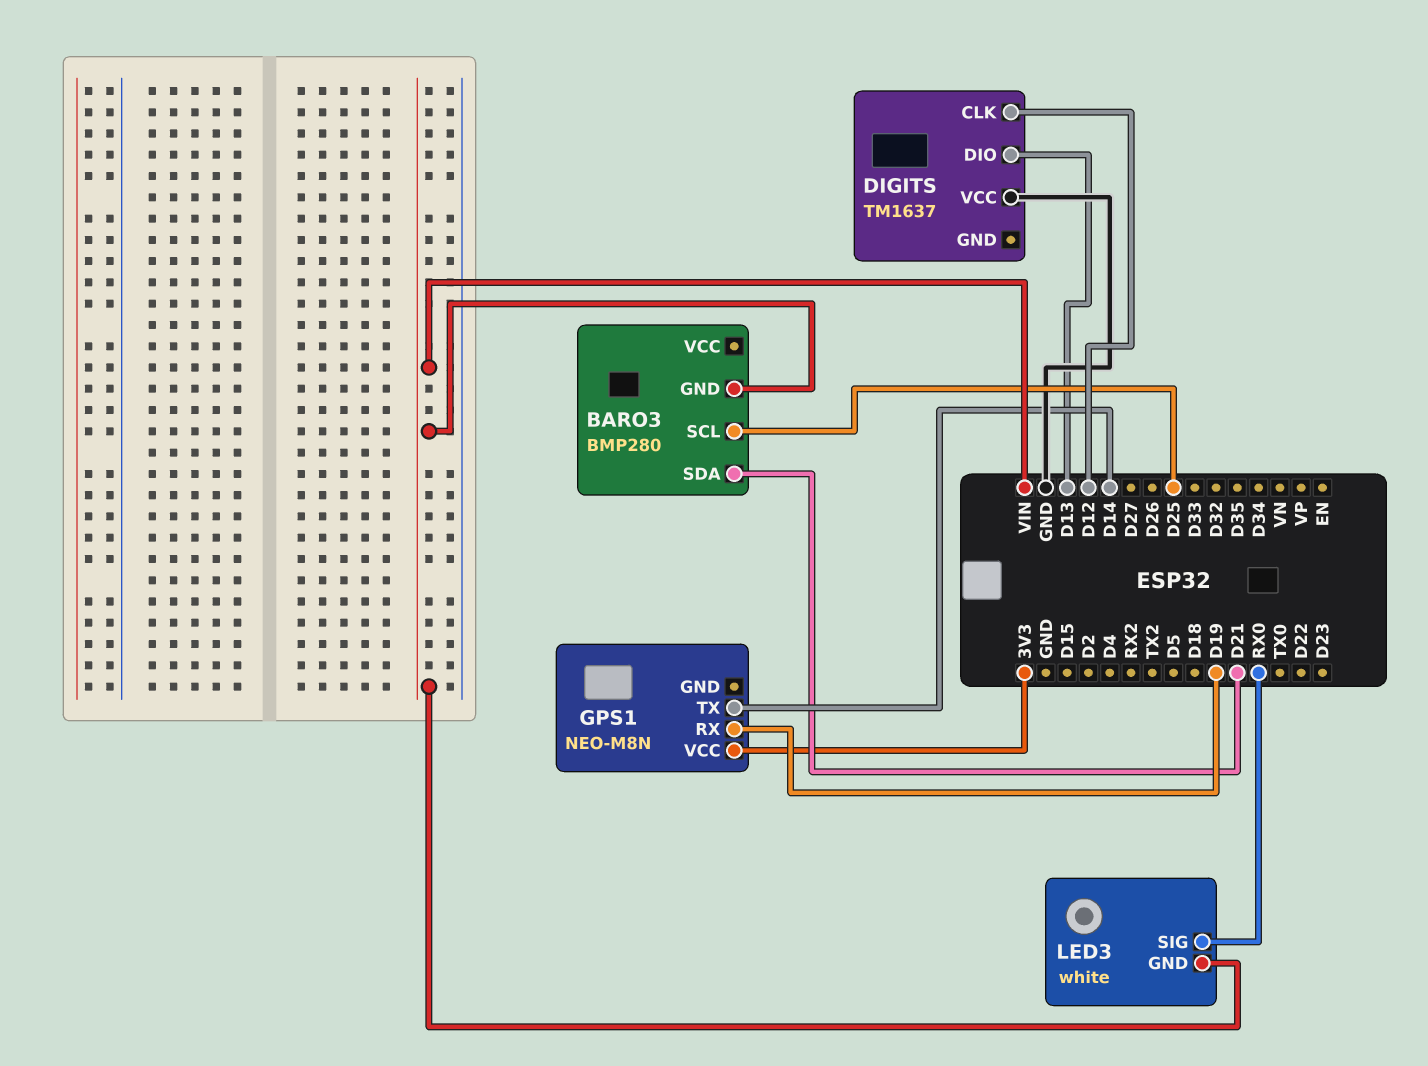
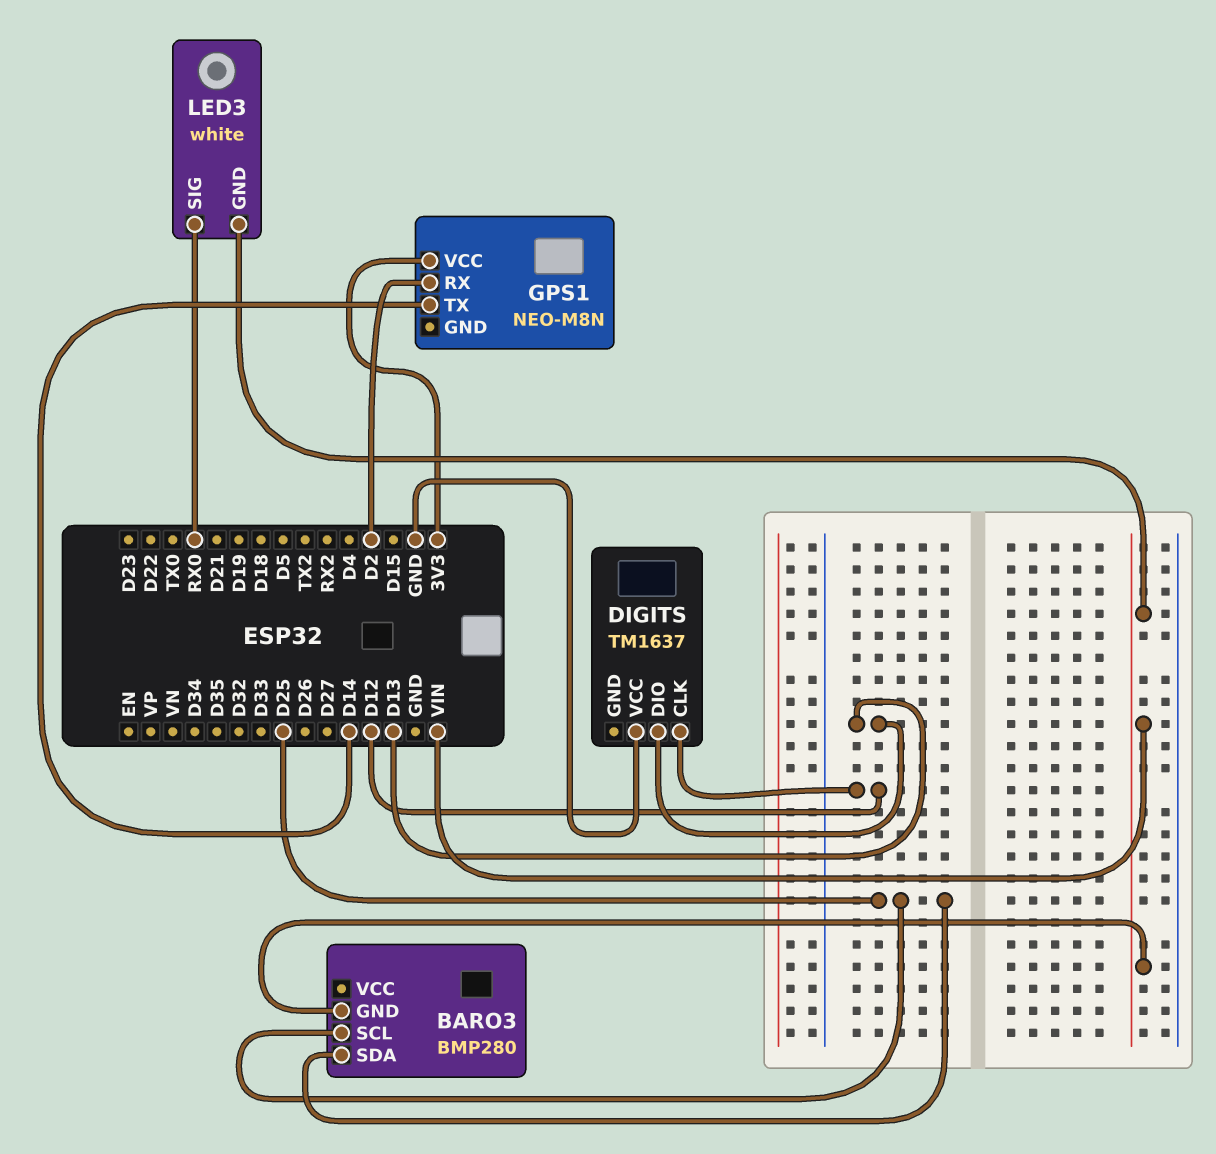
BARO3 pin SDA: D21 -> D25
GPS1 pin RX: D19 -> D2

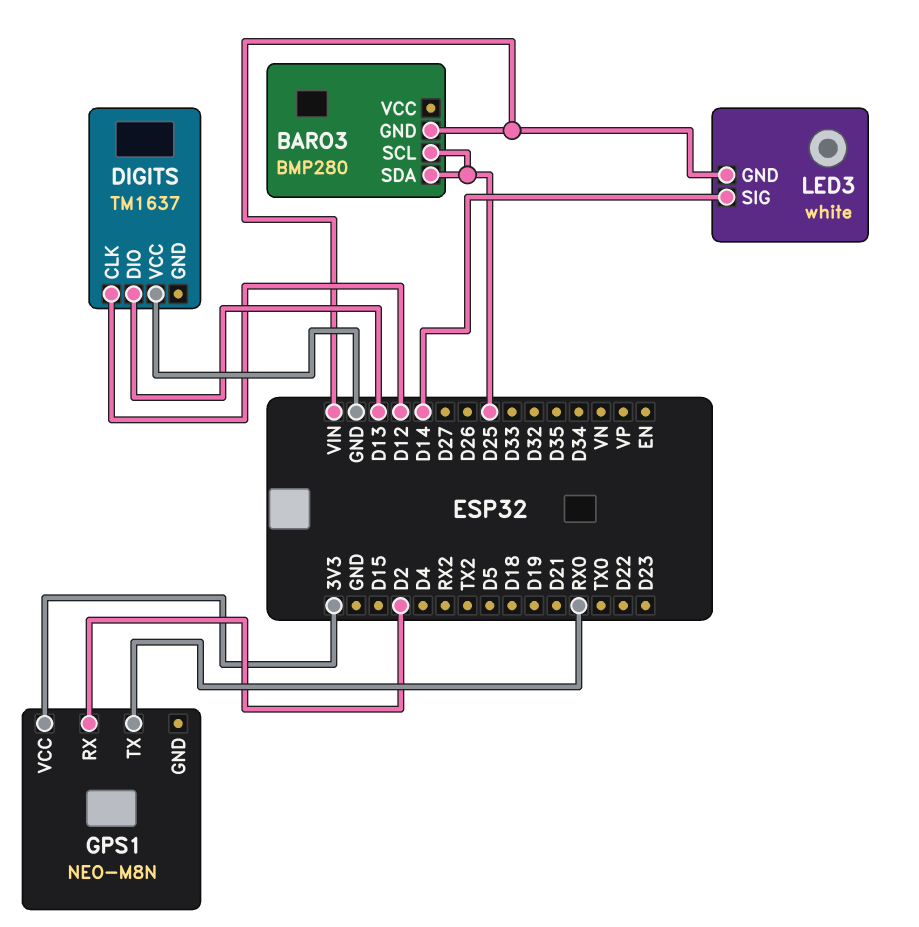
GPS1 pin TX: D14 -> RX0
LED3 pin SIG: RX0 -> D14

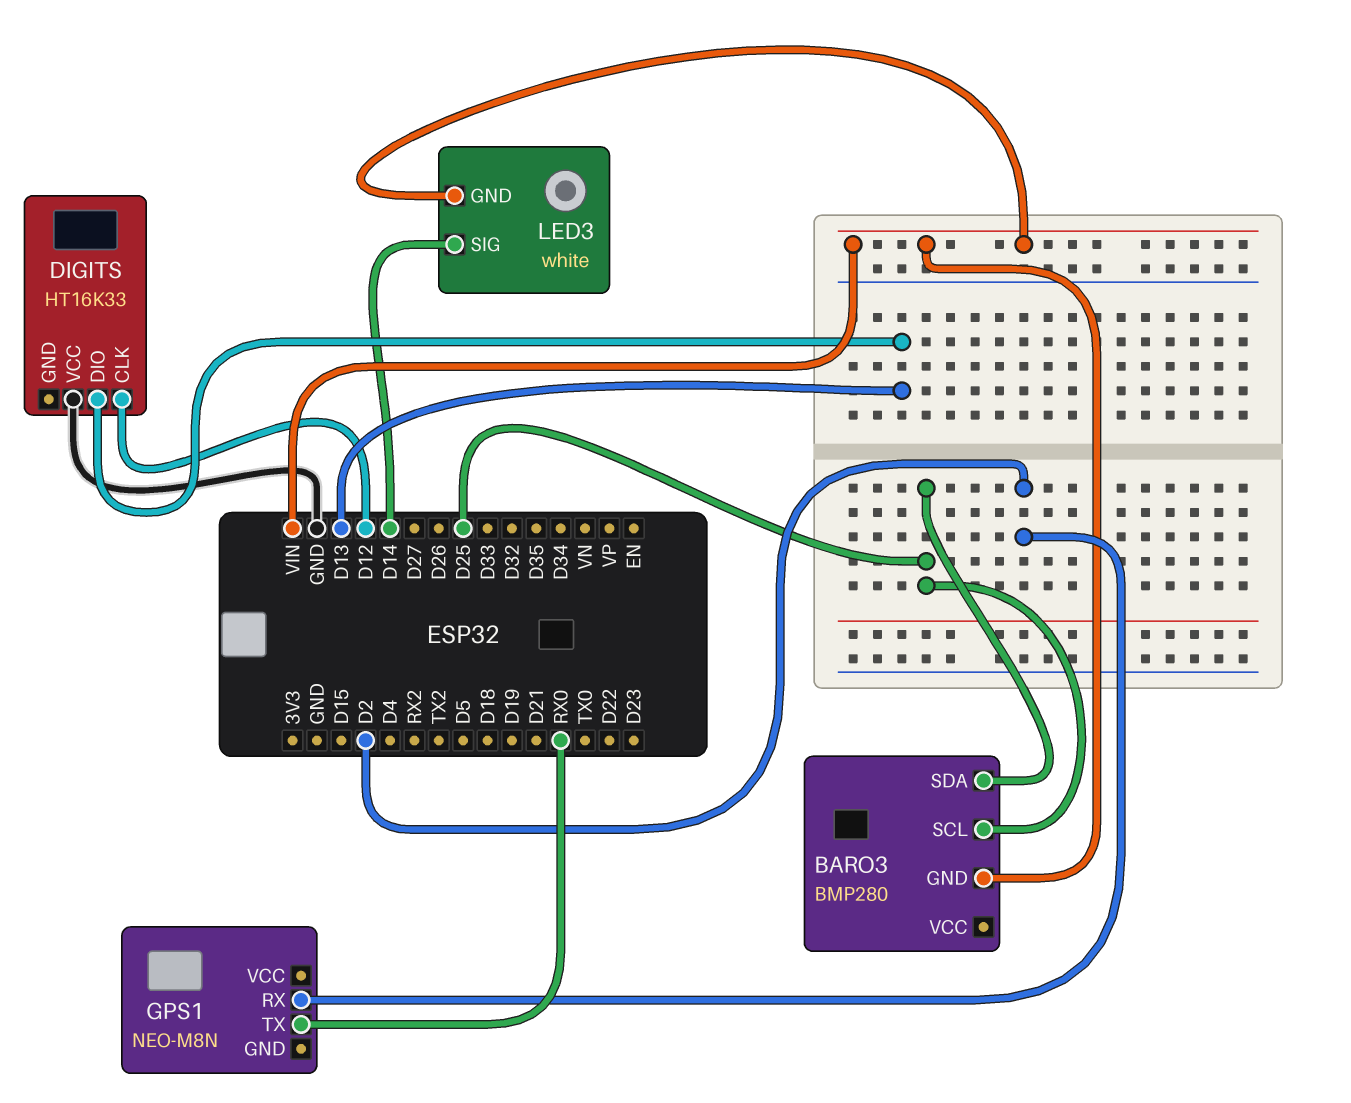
DIGITS: TM1637 -> HT16K33
GPS1 pin VCC: 3V3 -> none

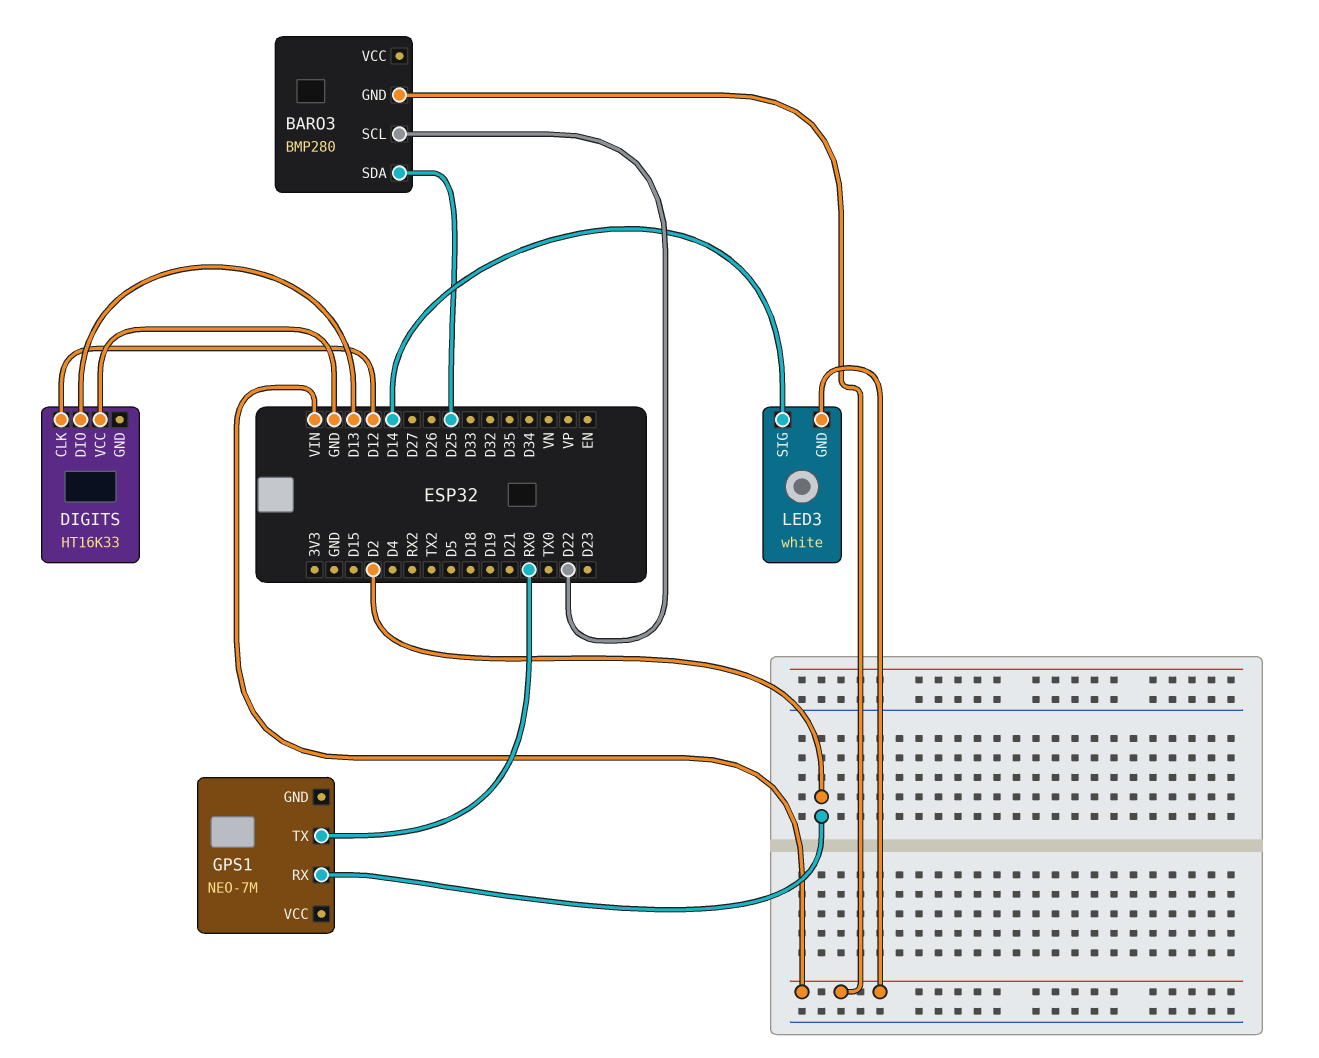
BARO3 pin SCL: D25 -> D22
GPS1: NEO-M8N -> NEO-7M

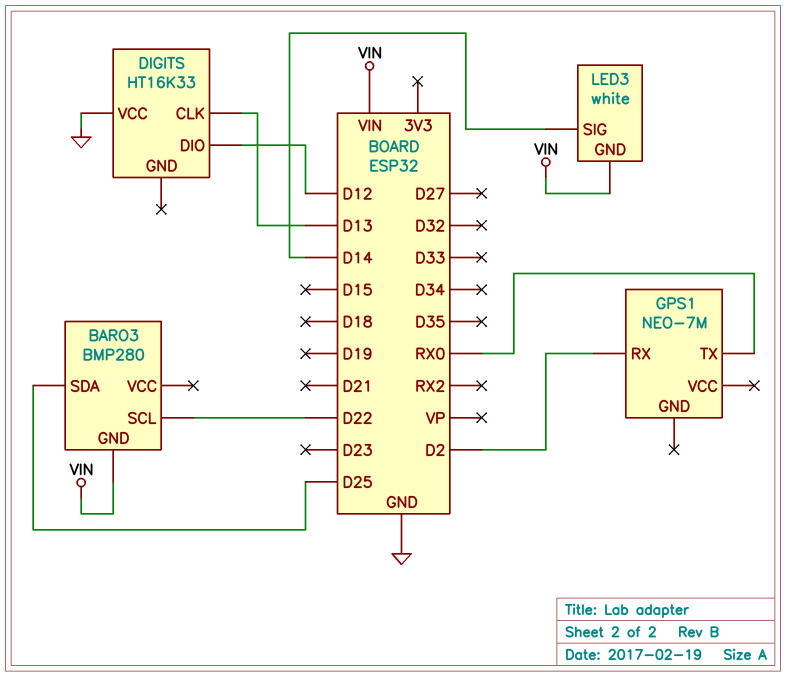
DIGITS pin CLK: D12 -> D13
DIGITS pin DIO: D13 -> D12

